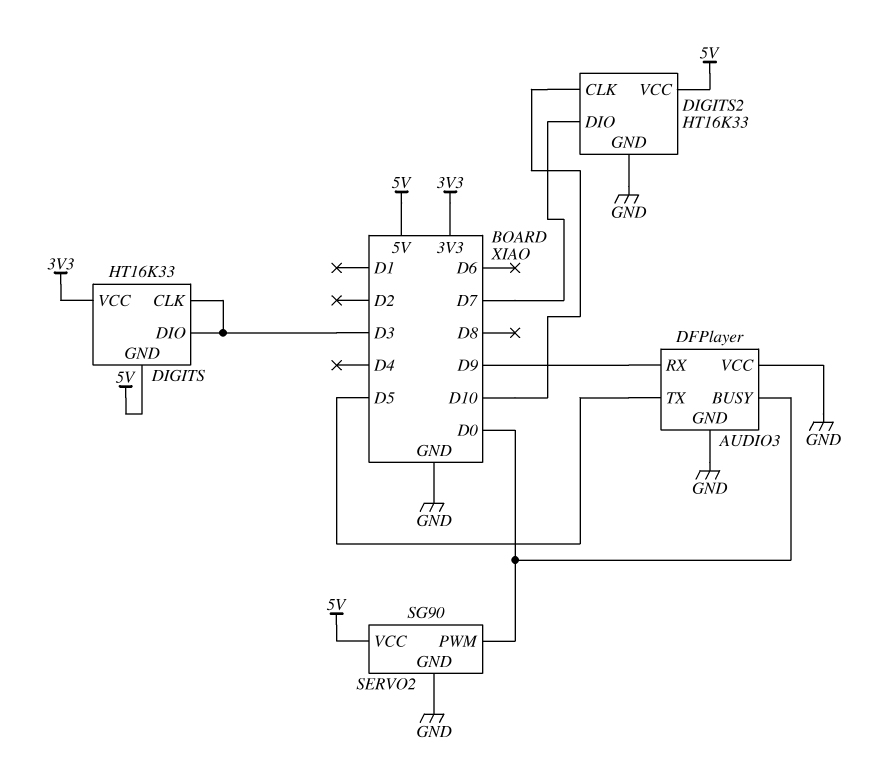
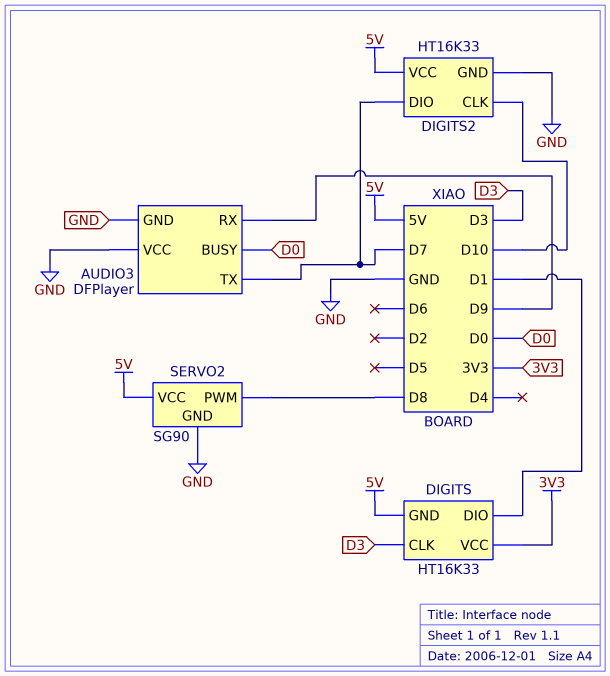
AUDIO3 pin TX: D5 -> D7
DIGITS pin DIO: D3 -> D1
SERVO2 pin PWM: D0 -> D8

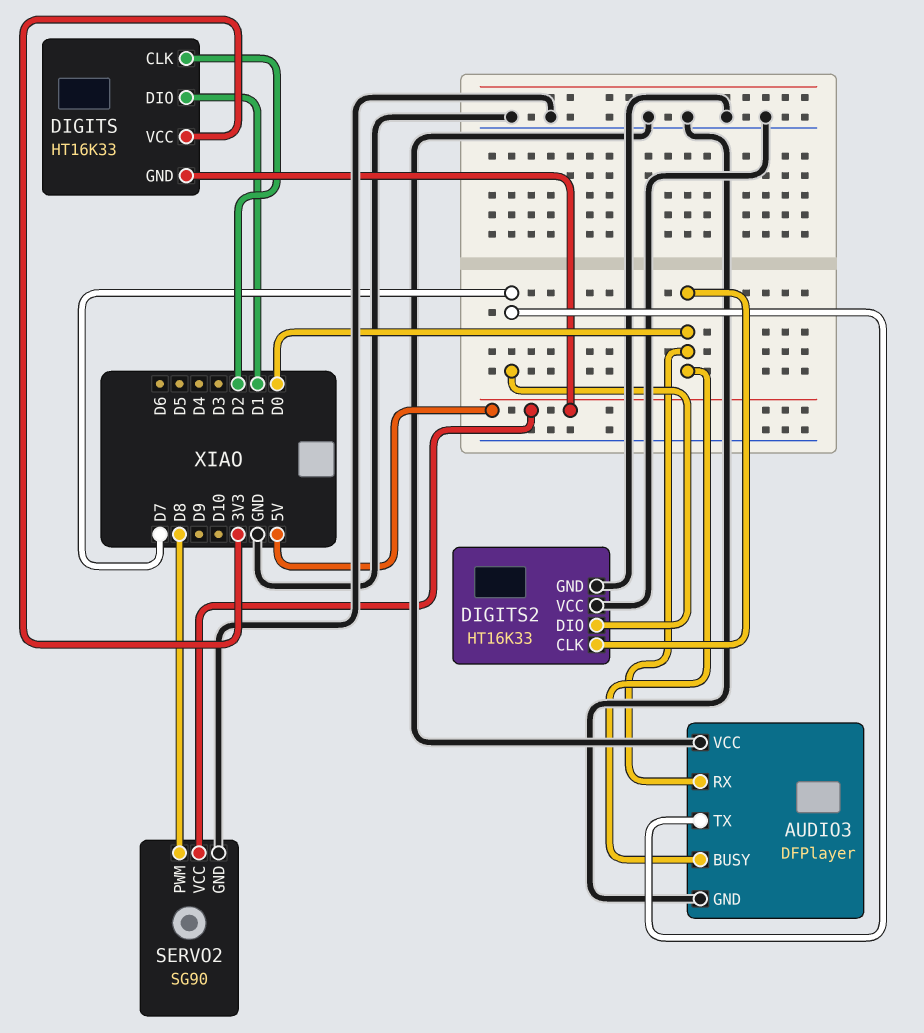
AUDIO3 pin RX: D9 -> D0
DIGITS pin CLK: D3 -> D2
DIGITS2 pin CLK: D10 -> D0
DIGITS2 pin VCC: 5V -> GND

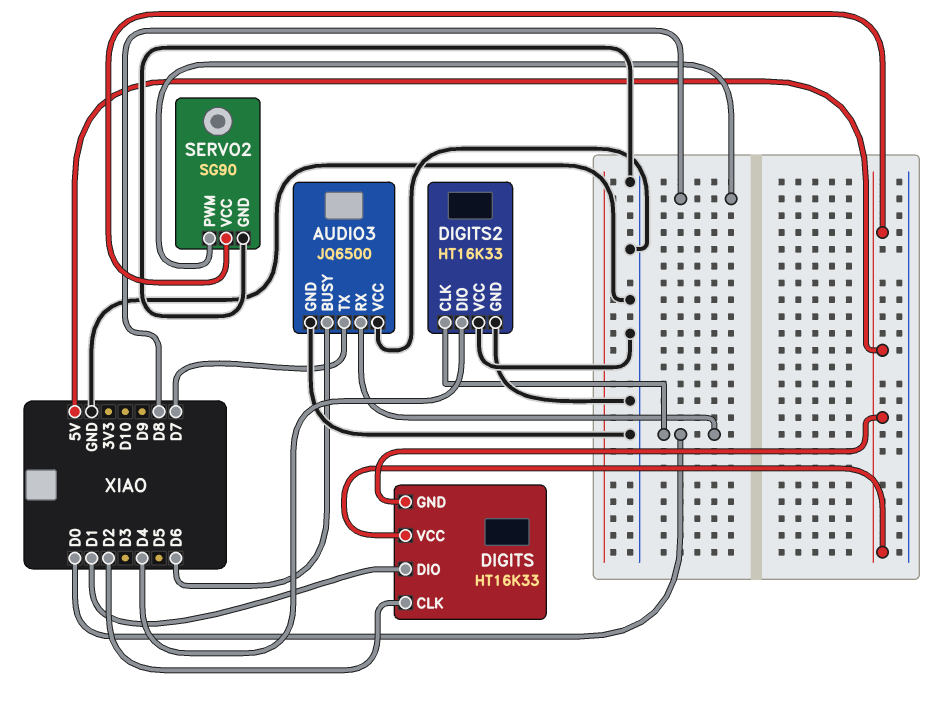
AUDIO3: DFPlayer -> JQ6500
AUDIO3 pin BUSY: D0 -> D6
DIGITS pin VCC: 3V3 -> 5V
DIGITS2 pin DIO: D7 -> D4

